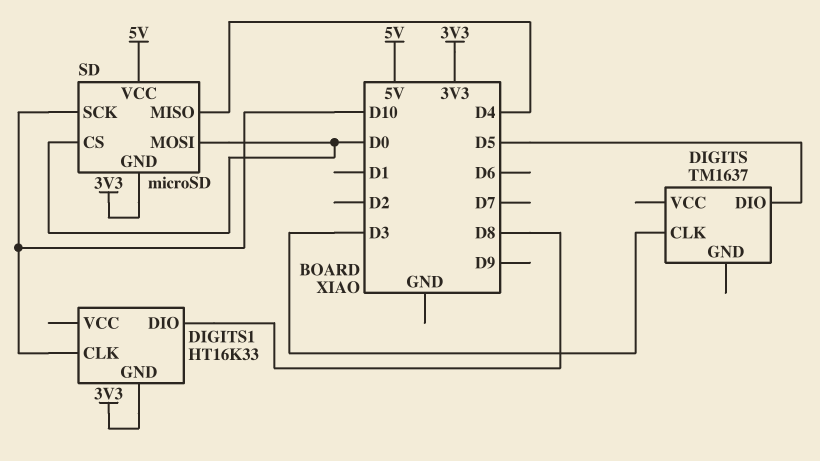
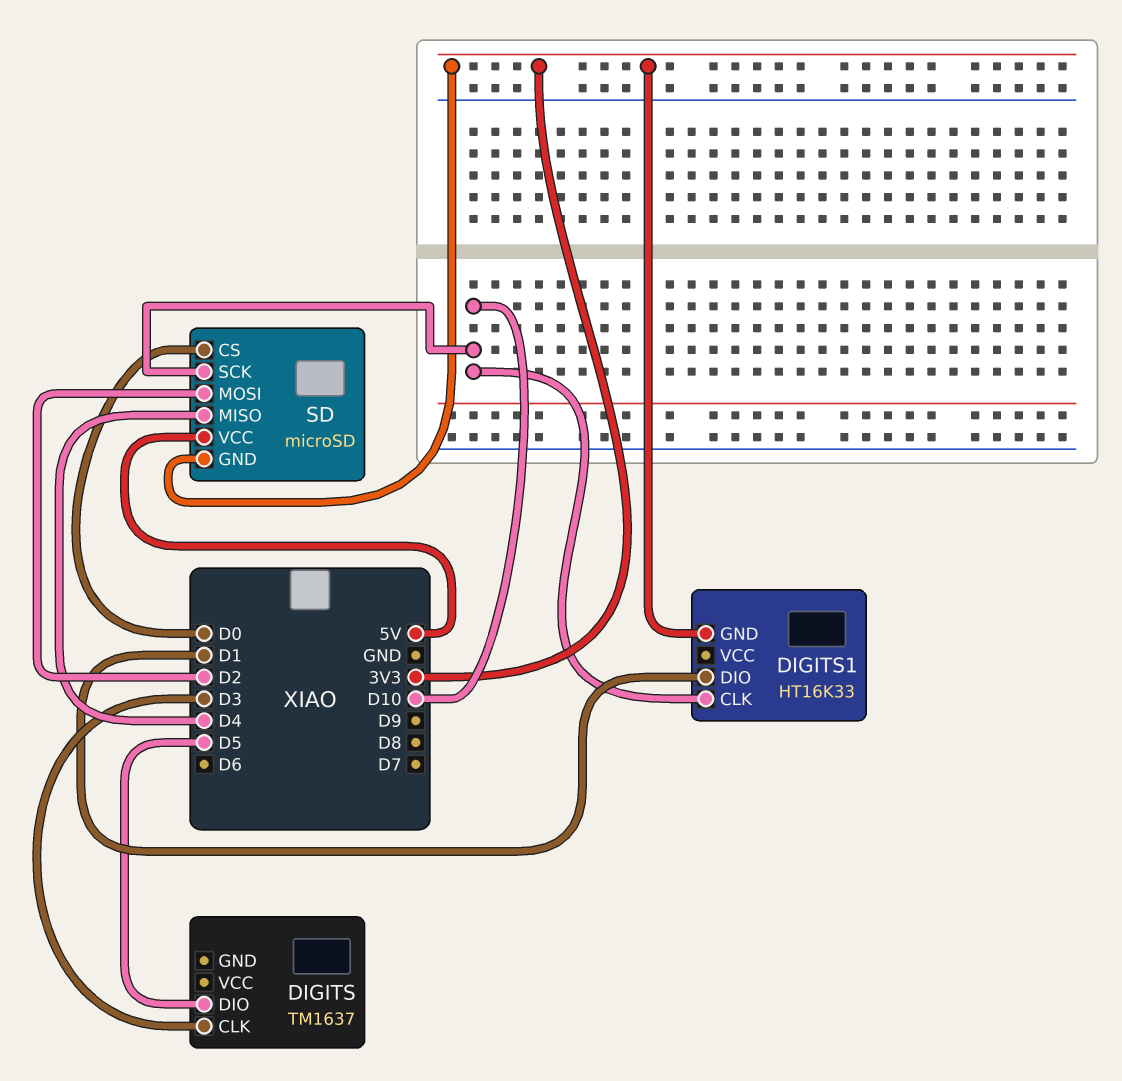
DIGITS1 pin DIO: D8 -> D1
SD pin MOSI: D0 -> D2

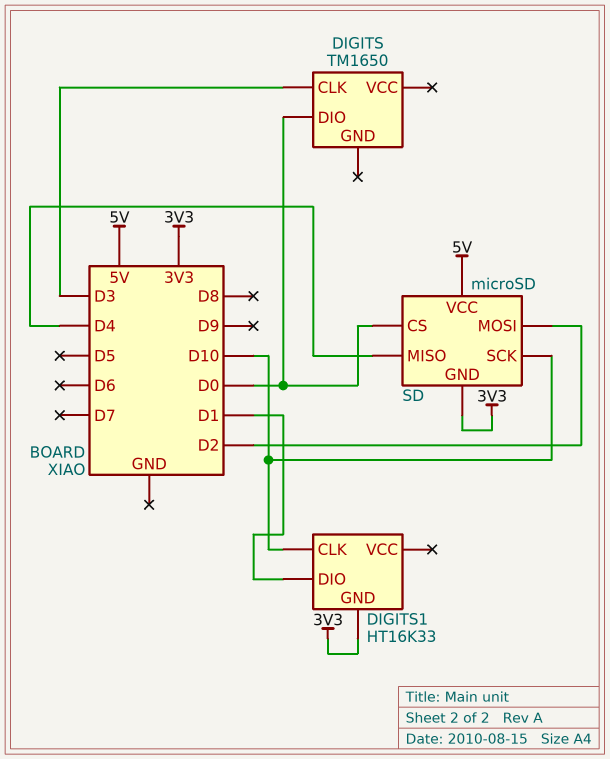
DIGITS: TM1637 -> TM1650
DIGITS pin DIO: D5 -> D0

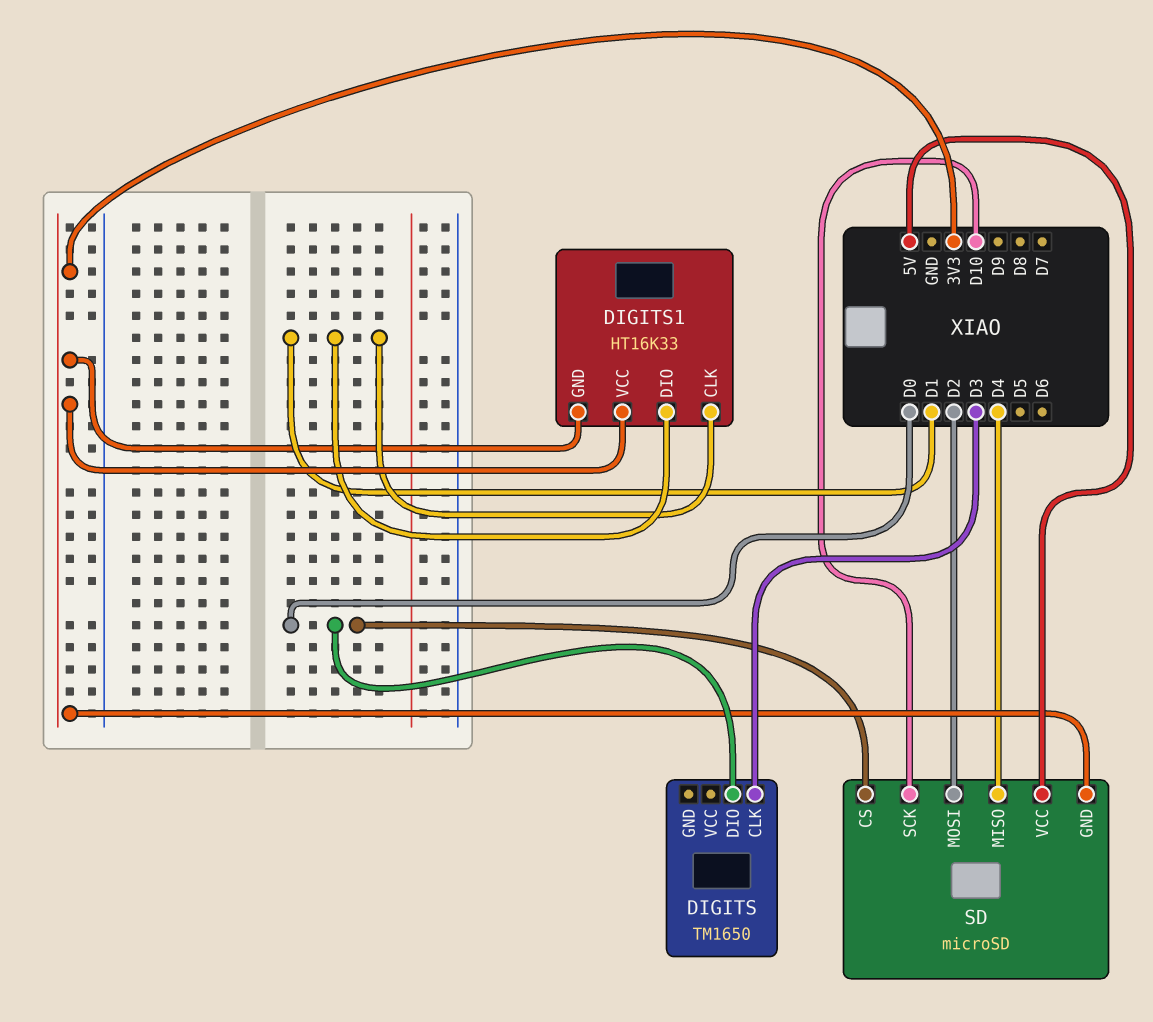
DIGITS1 pin CLK: D10 -> D1
DIGITS1 pin VCC: none -> 3V3

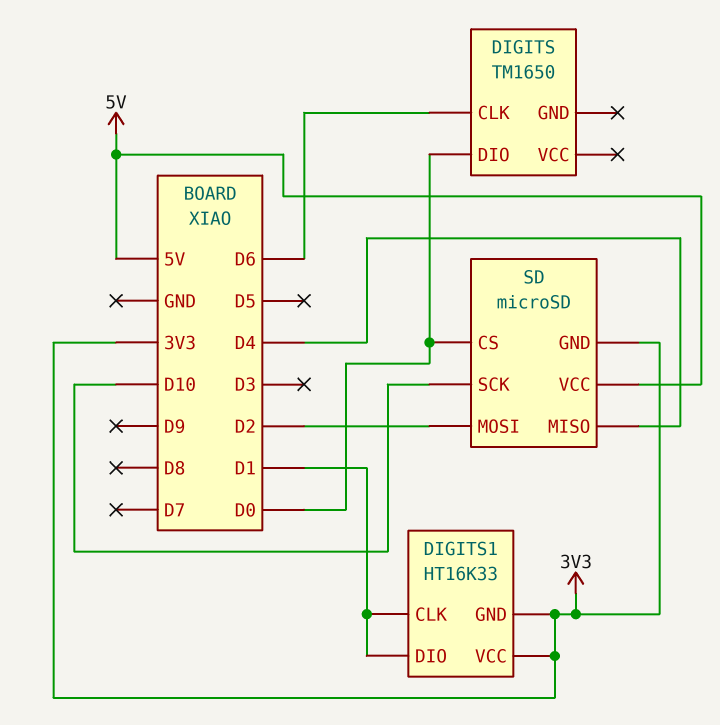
DIGITS pin CLK: D3 -> D6

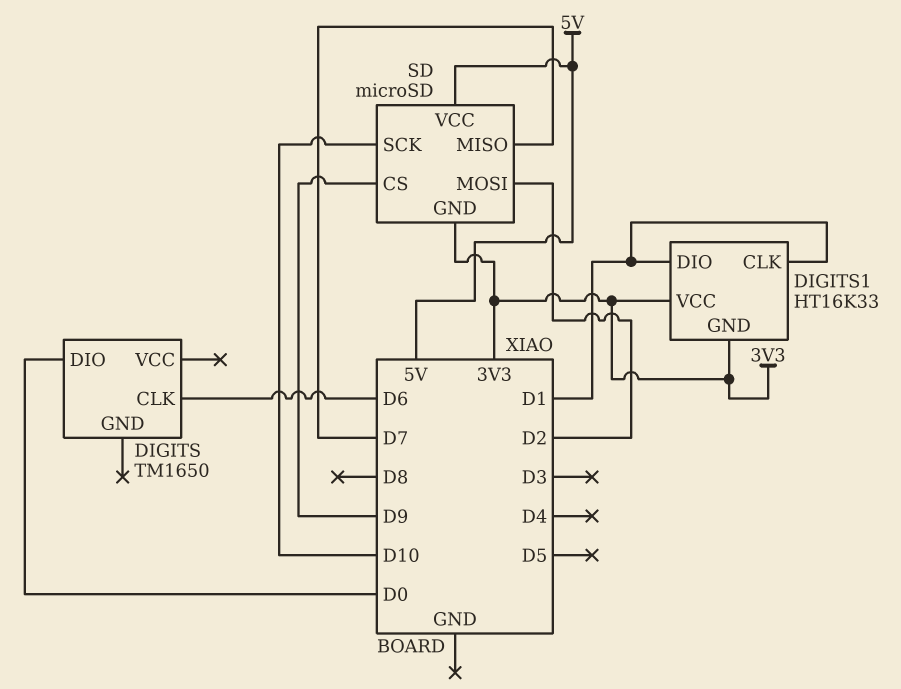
SD pin CS: D0 -> D9
SD pin MISO: D4 -> D7

